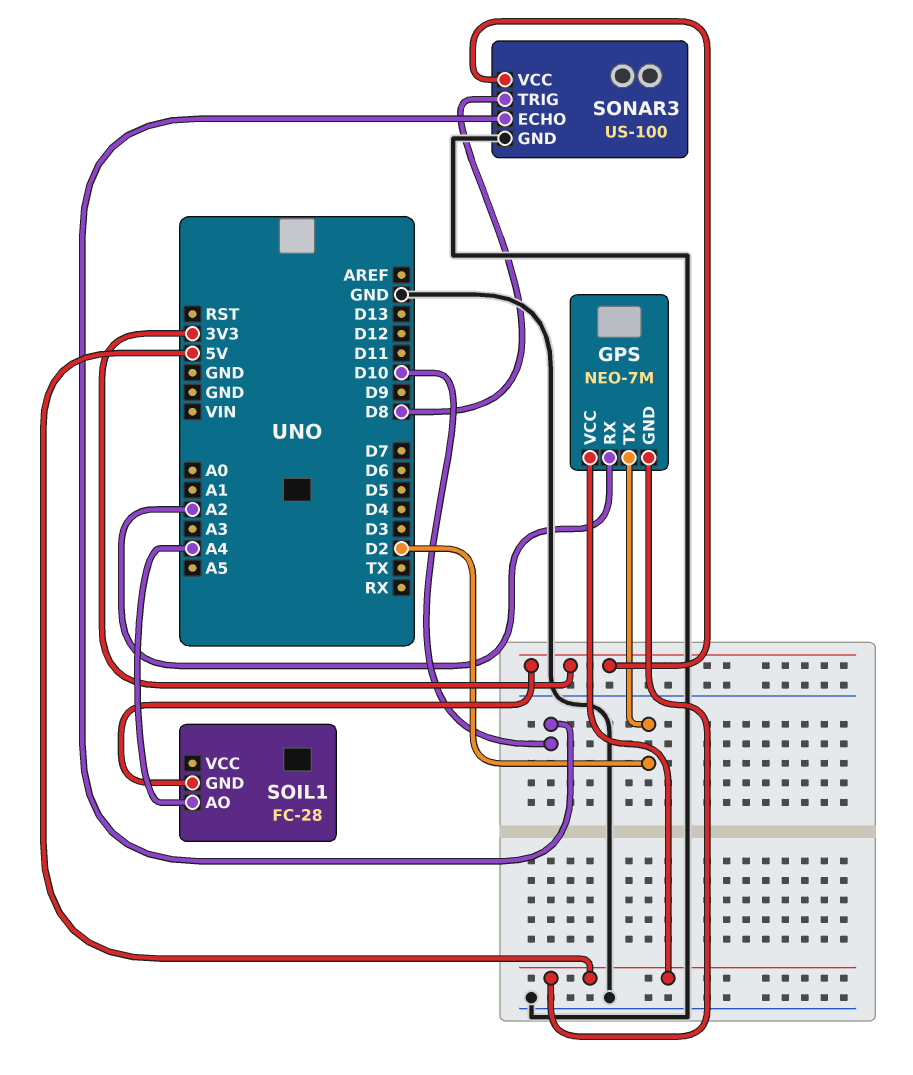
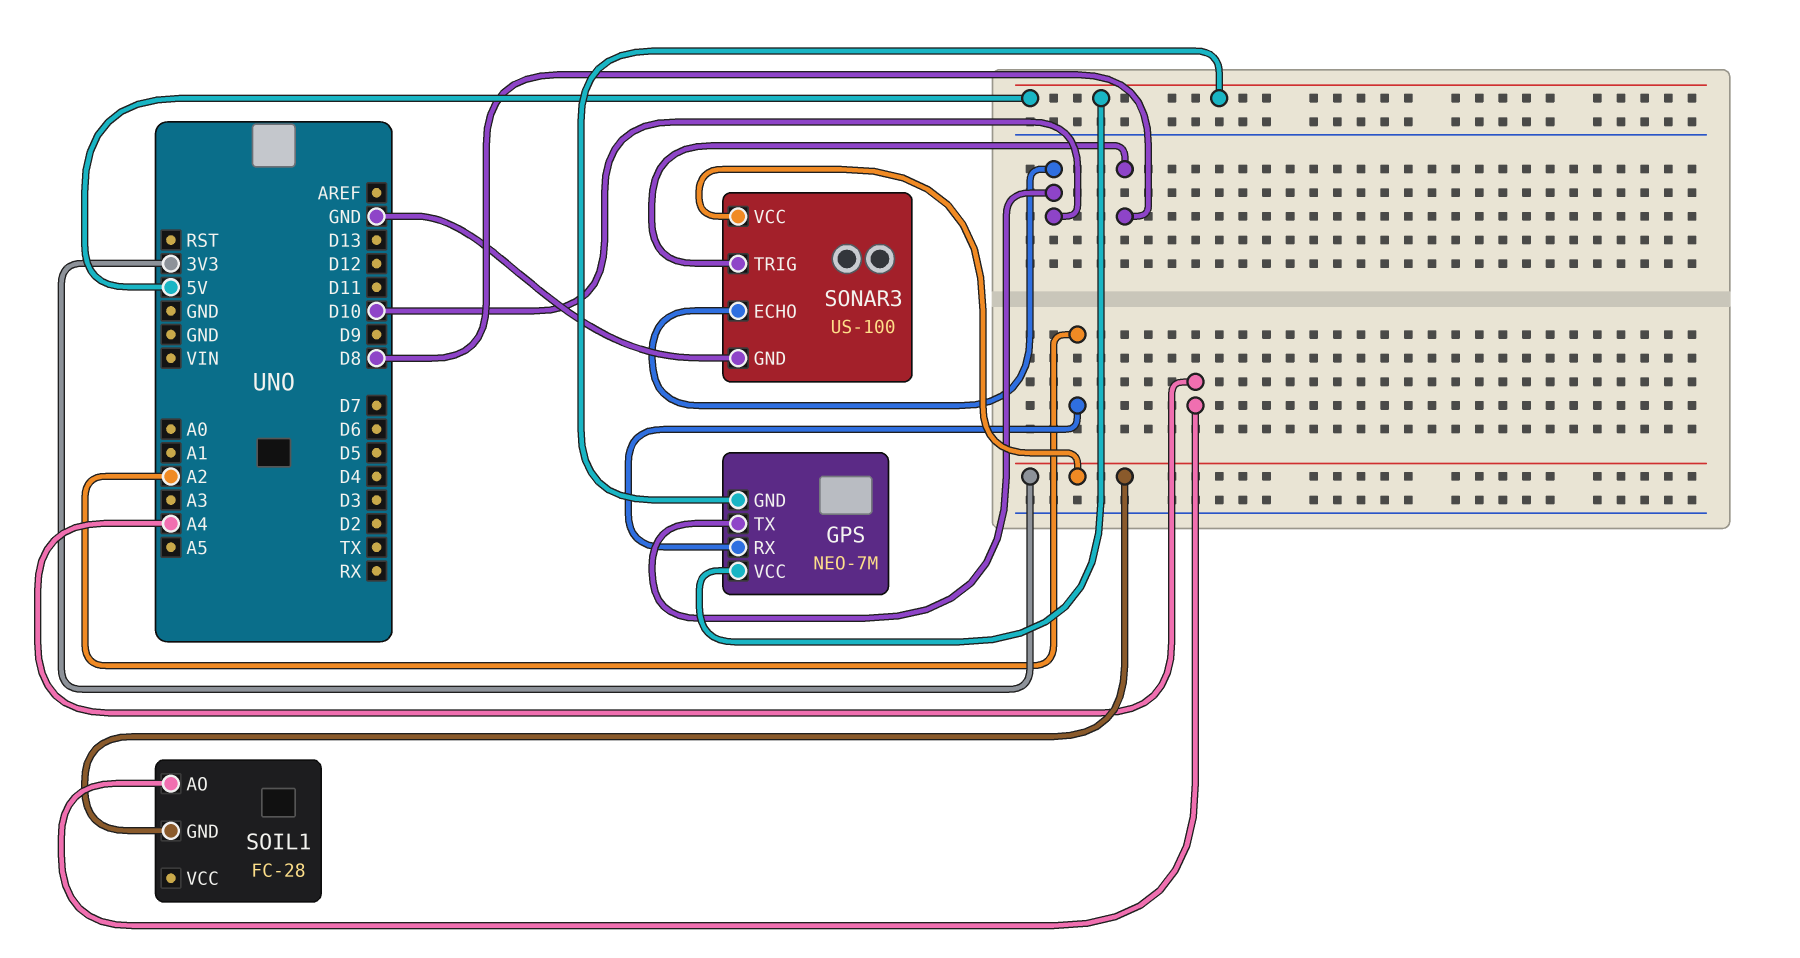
GPS pin TX: D2 -> D10

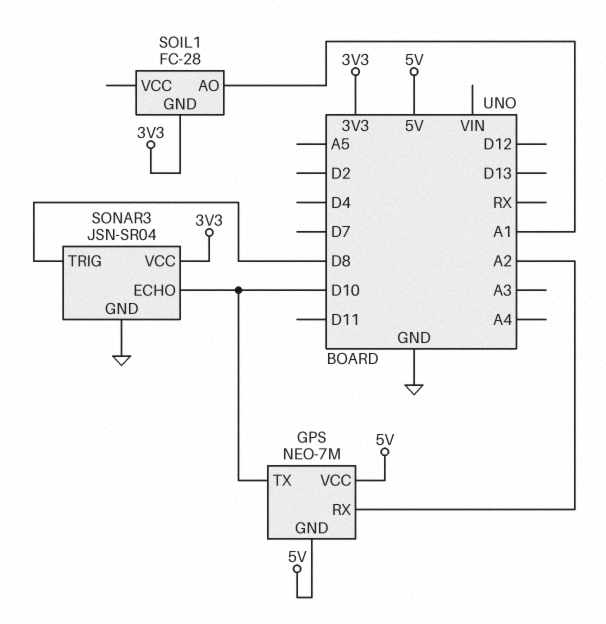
SOIL1 pin AO: A4 -> A1
SONAR3: US-100 -> JSN-SR04

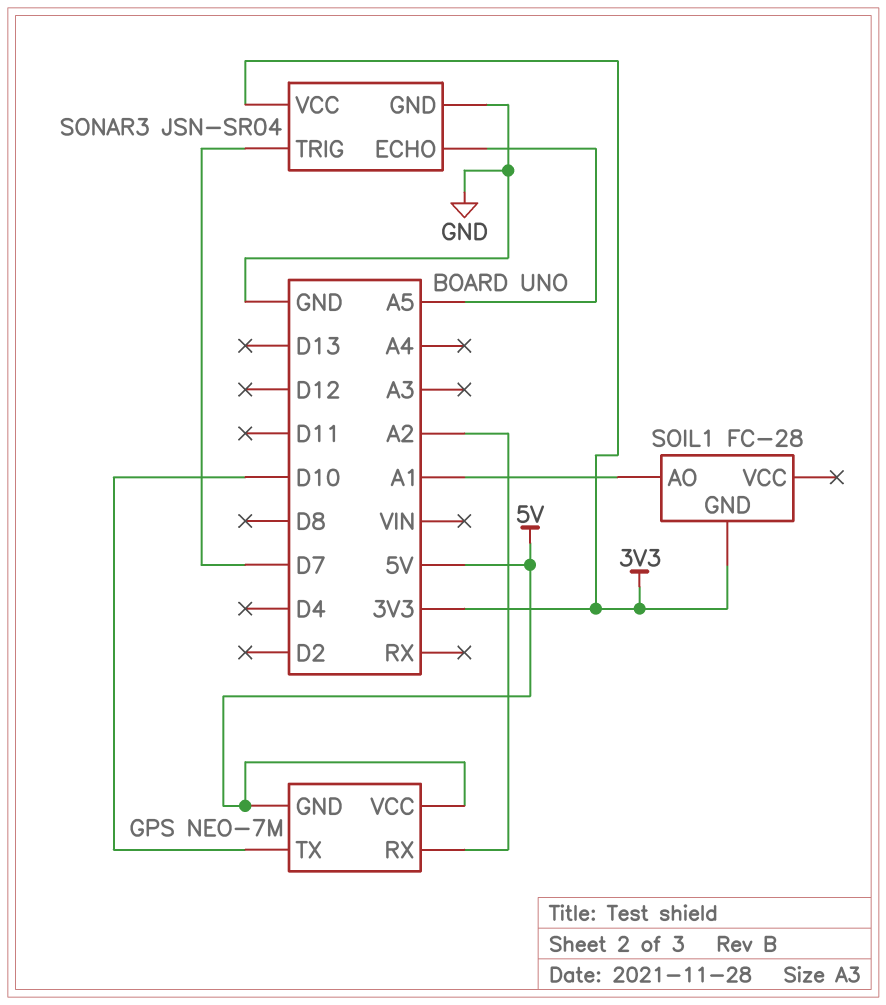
SONAR3 pin ECHO: D10 -> A5
SONAR3 pin TRIG: D8 -> D7

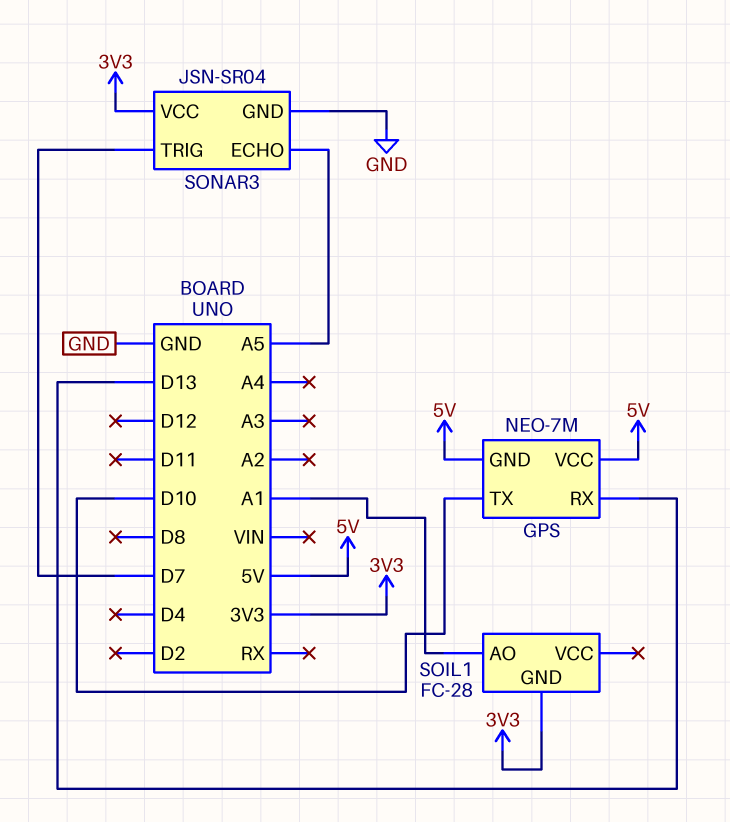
GPS pin RX: A2 -> D13

